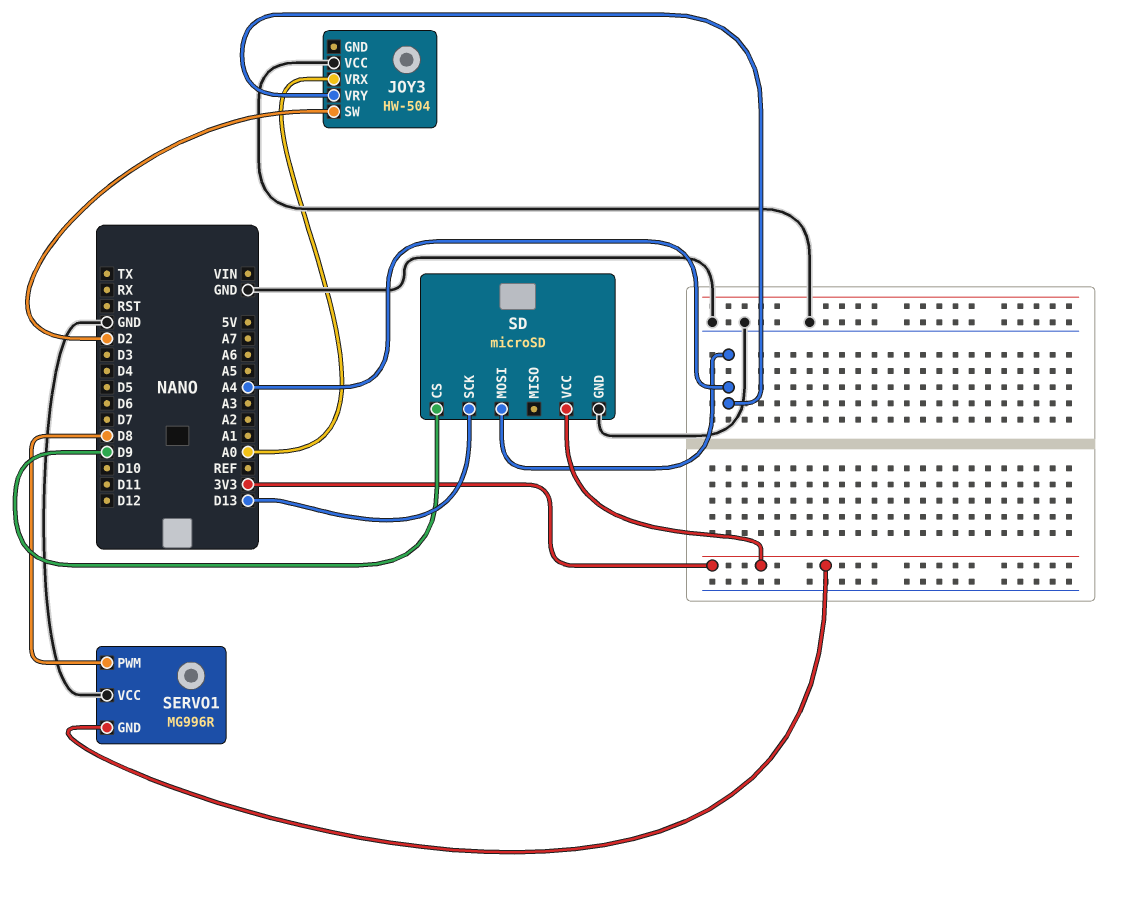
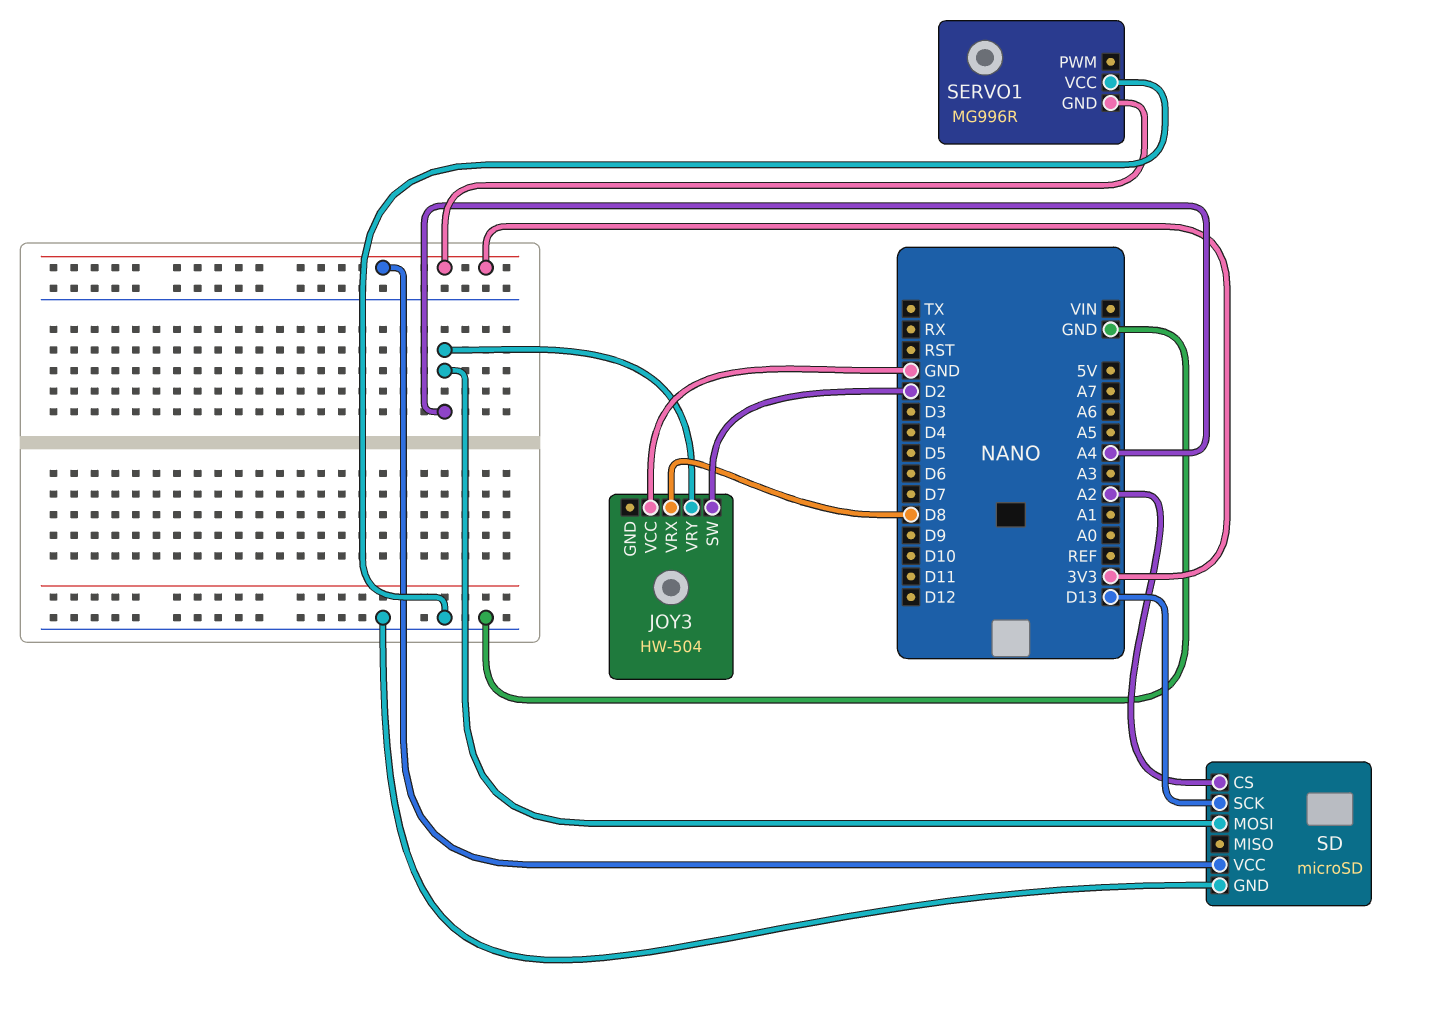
JOY3 pin VRX: A0 -> D8
SD pin CS: D9 -> A2
SERVO1 pin PWM: D8 -> none

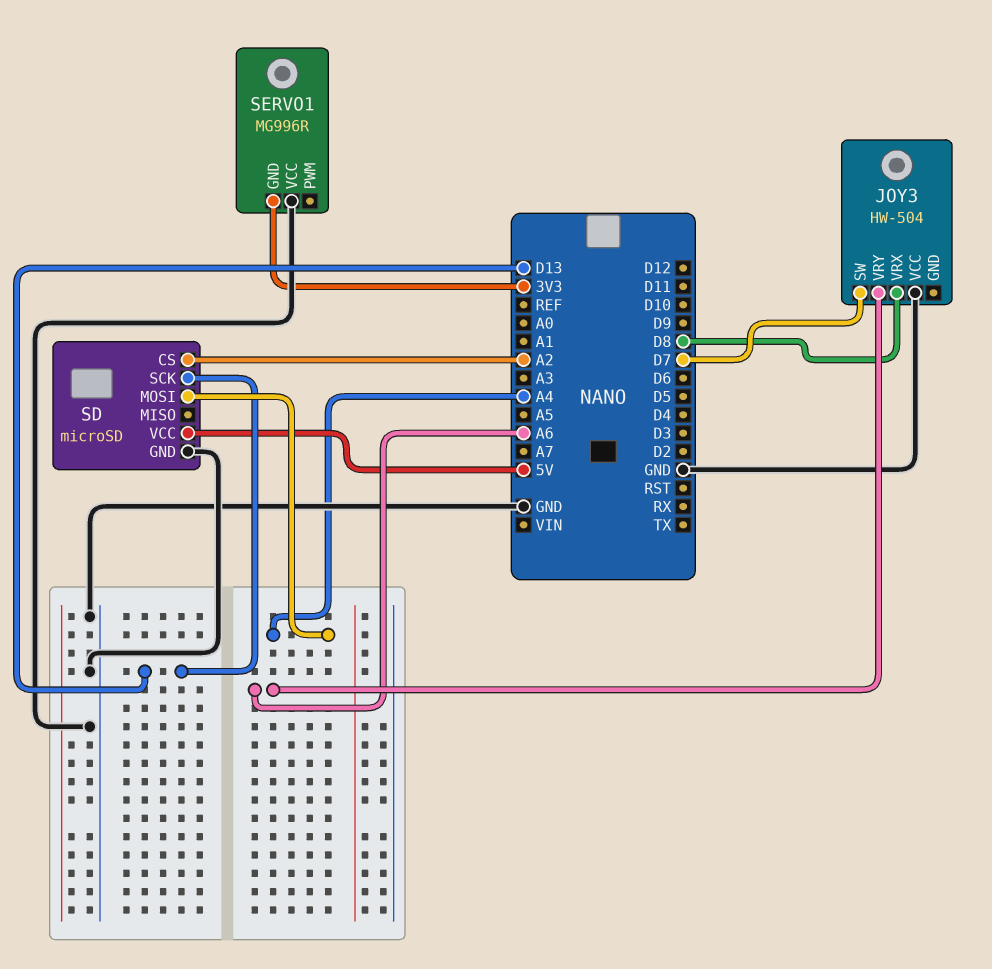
JOY3 pin SW: D2 -> D7
JOY3 pin VRY: A4 -> A6
SD pin VCC: 3V3 -> 5V

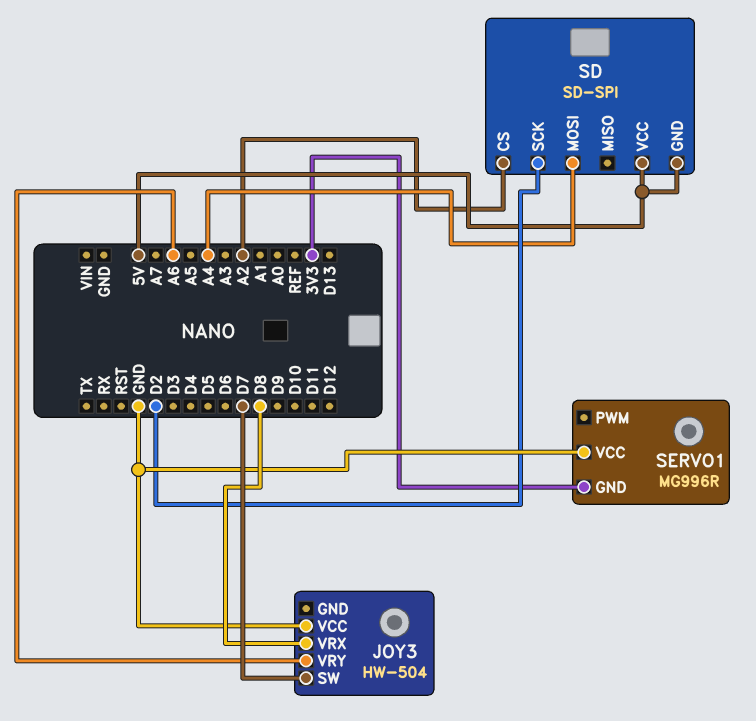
SD: microSD -> SD-SPI
SD pin GND: GND -> 5V
SD pin SCK: D13 -> D2

